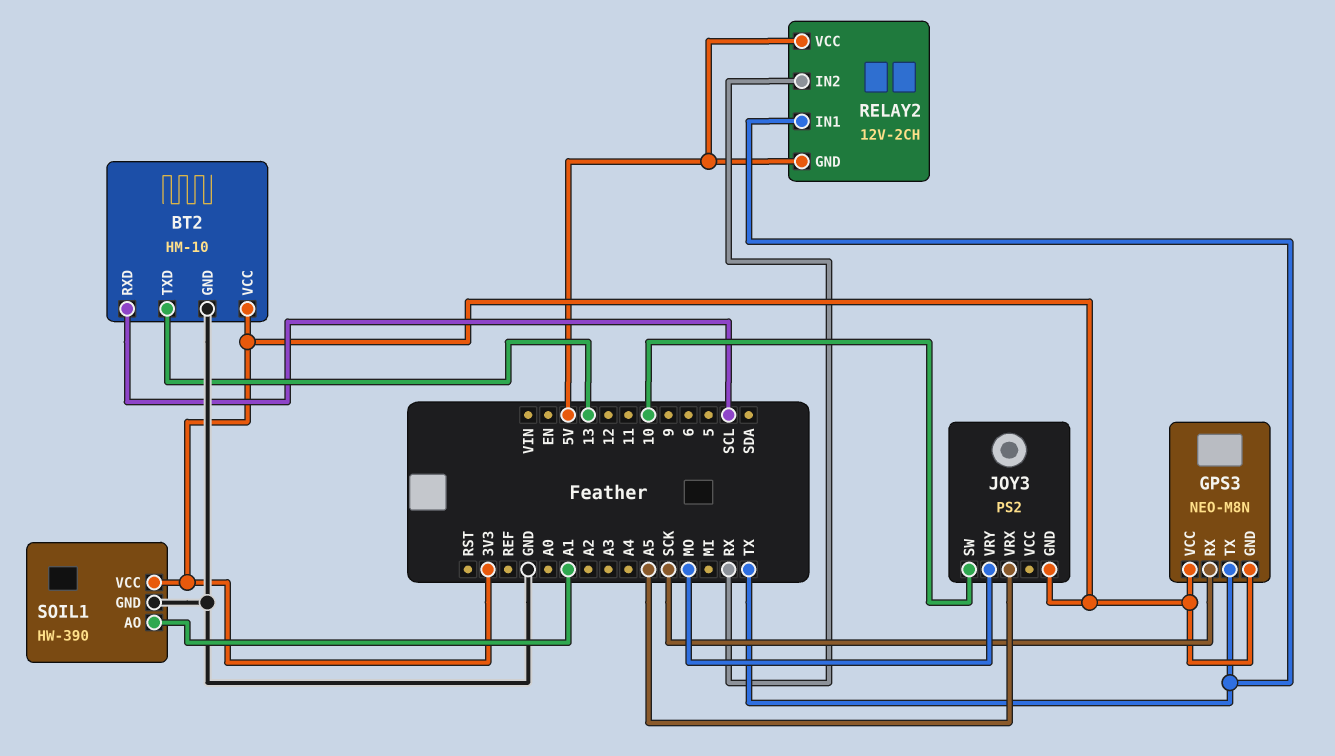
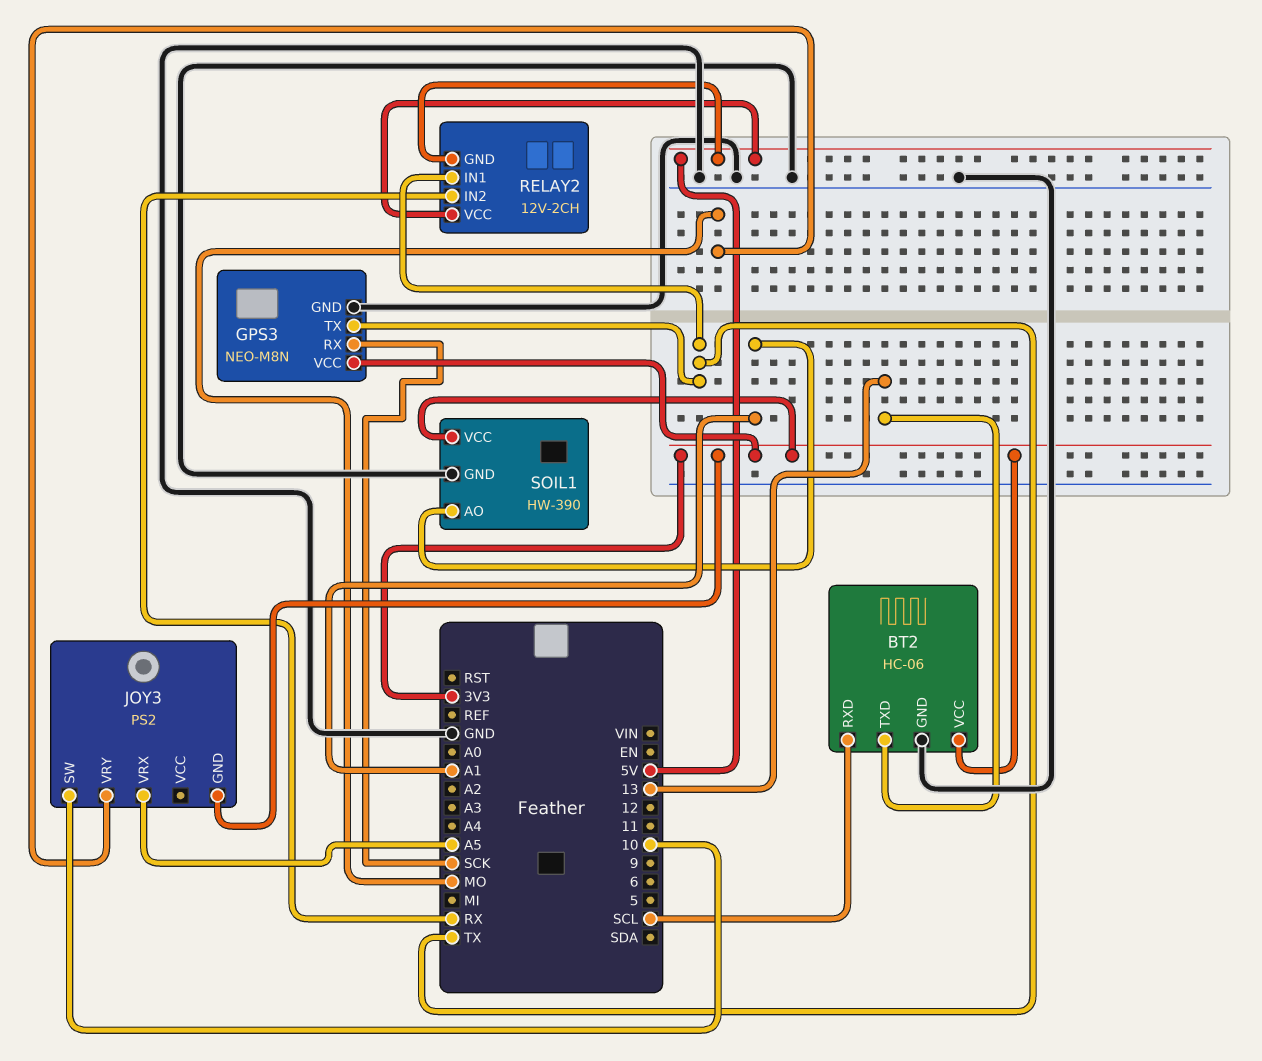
BT2: HM-10 -> HC-06
GPS3 pin GND: 3V3 -> GND

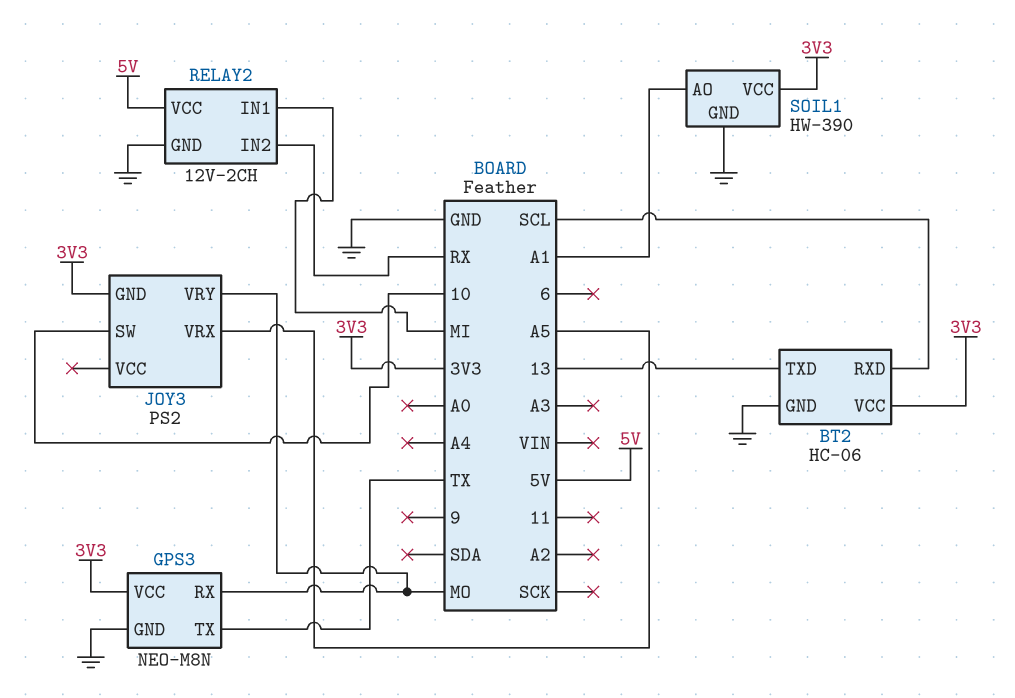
GPS3 pin RX: SCK -> MO
RELAY2 pin GND: 5V -> GND
RELAY2 pin IN1: TX -> MI

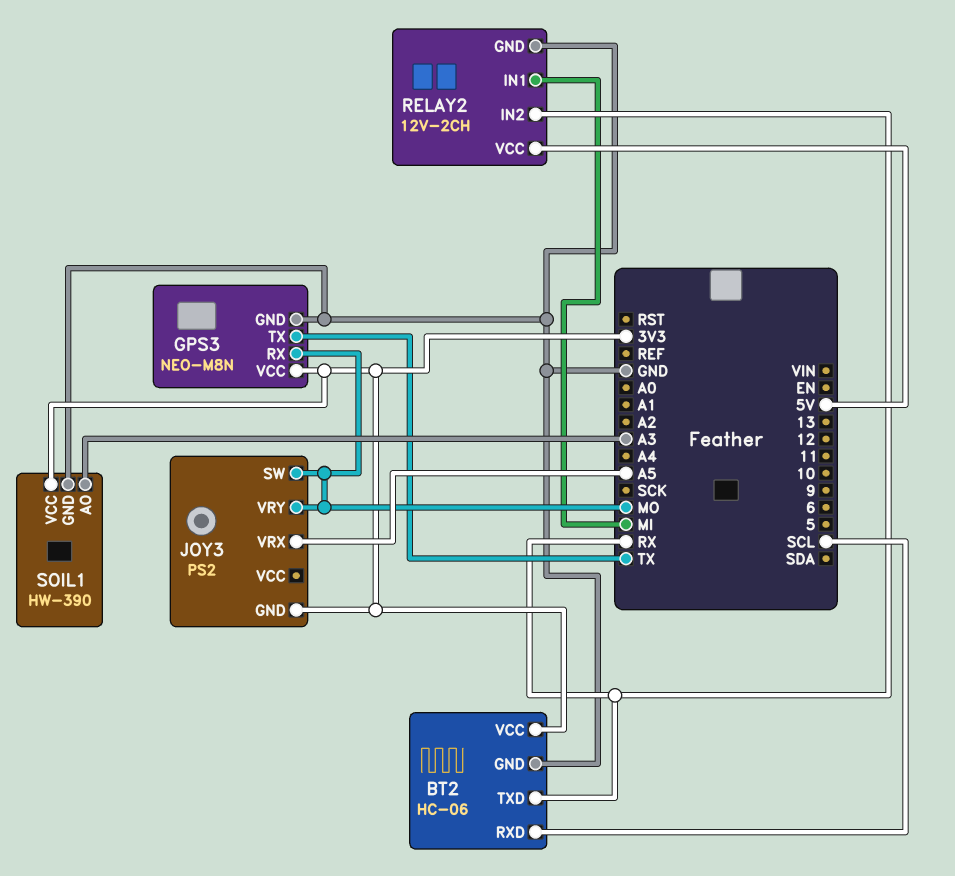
BT2 pin TXD: 13 -> RX
JOY3 pin SW: 10 -> MO
SOIL1 pin AO: A1 -> A3

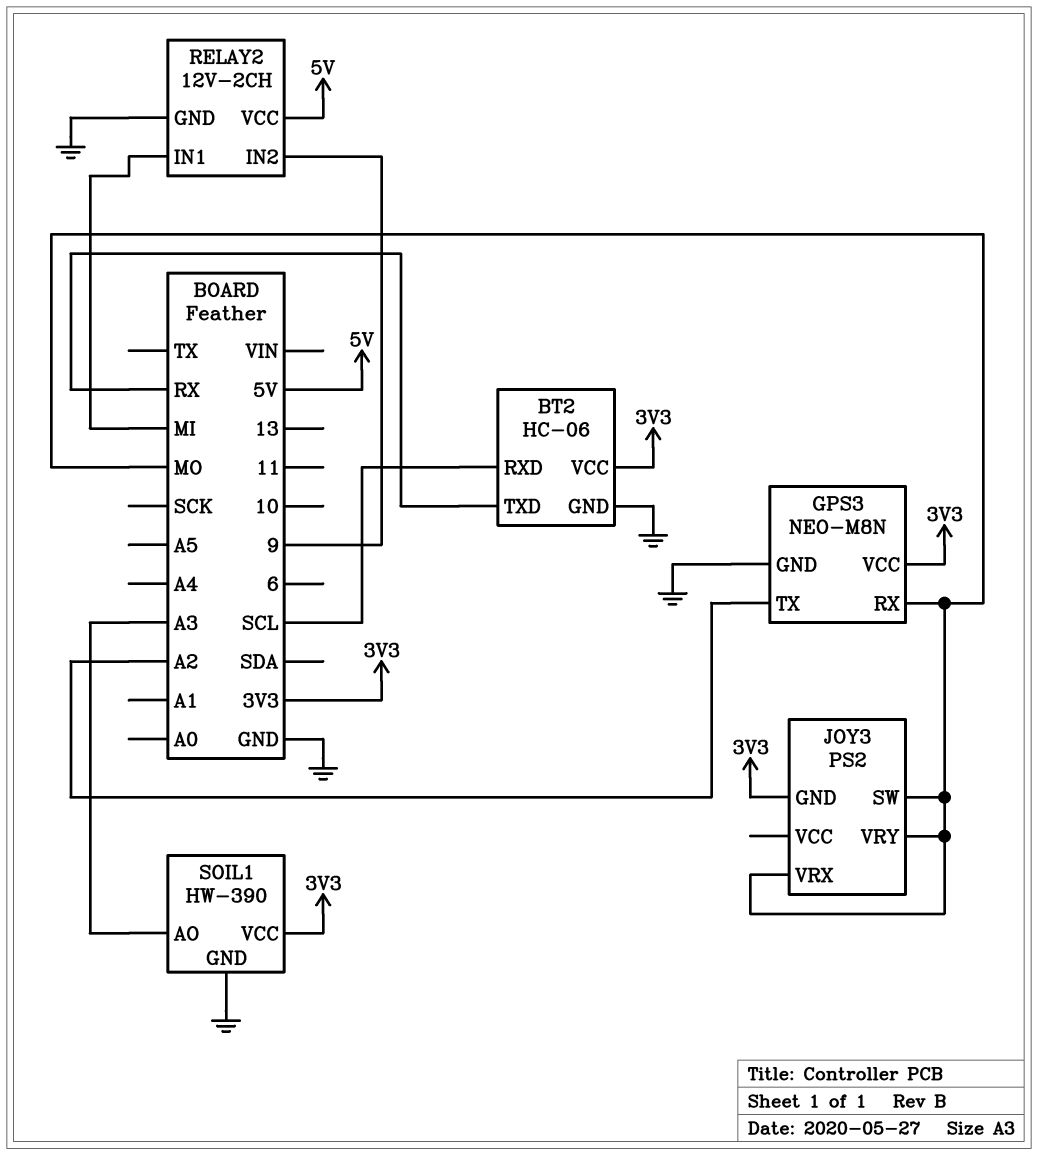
GPS3 pin TX: TX -> A2
JOY3 pin VRX: A5 -> MO
RELAY2 pin IN2: RX -> 9

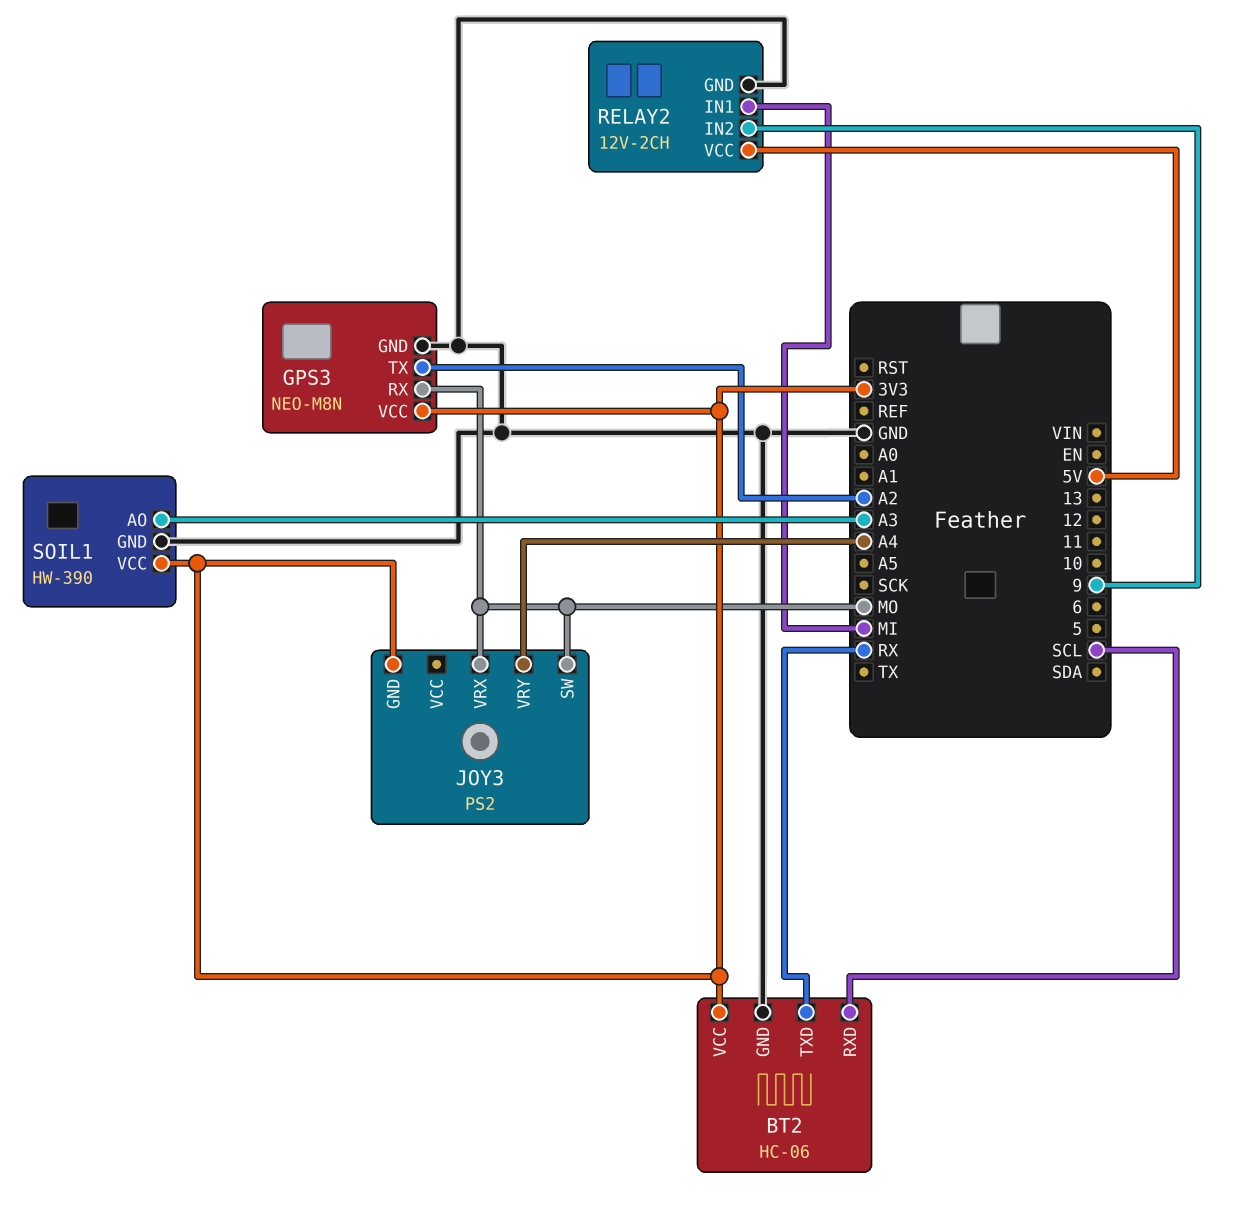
JOY3 pin VRY: MO -> A4

